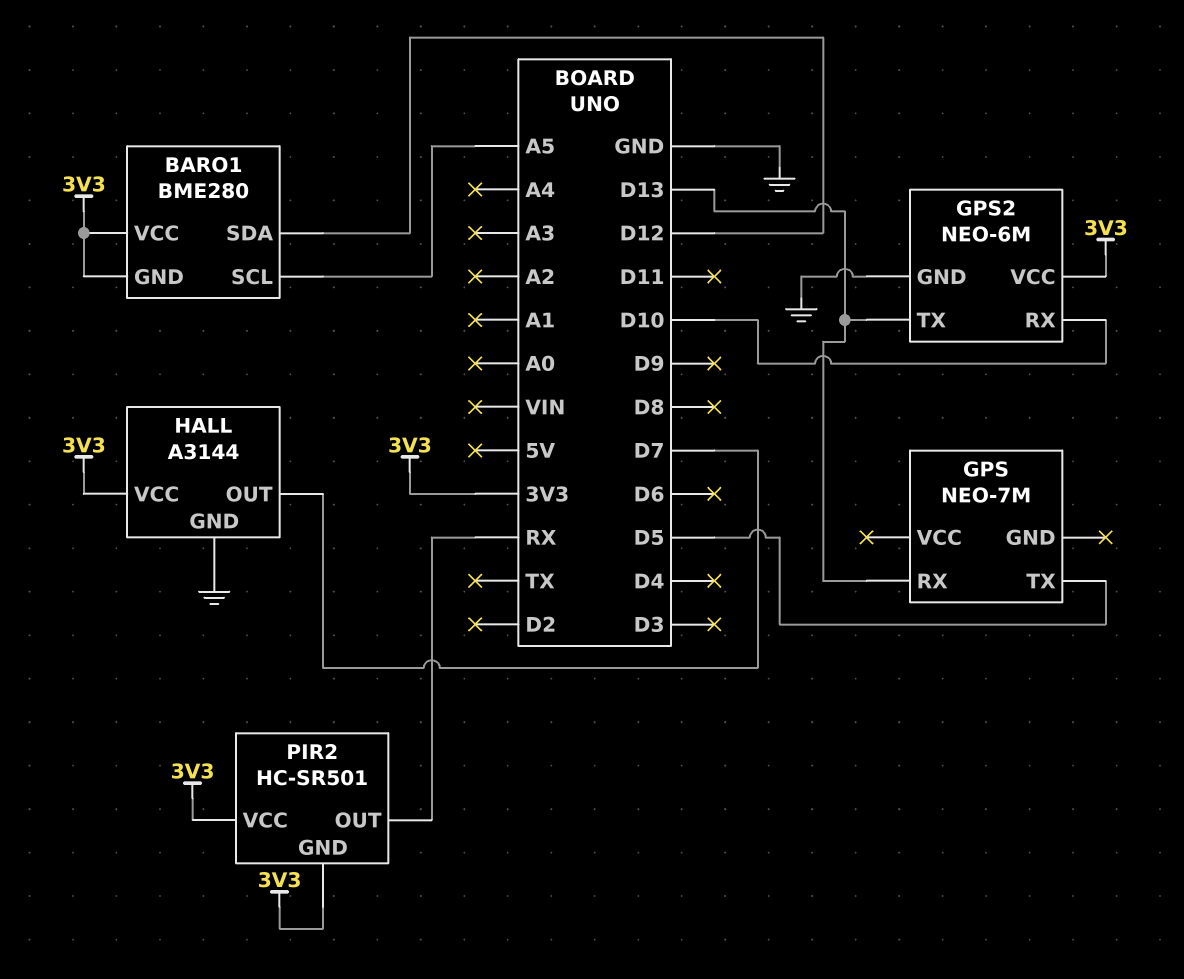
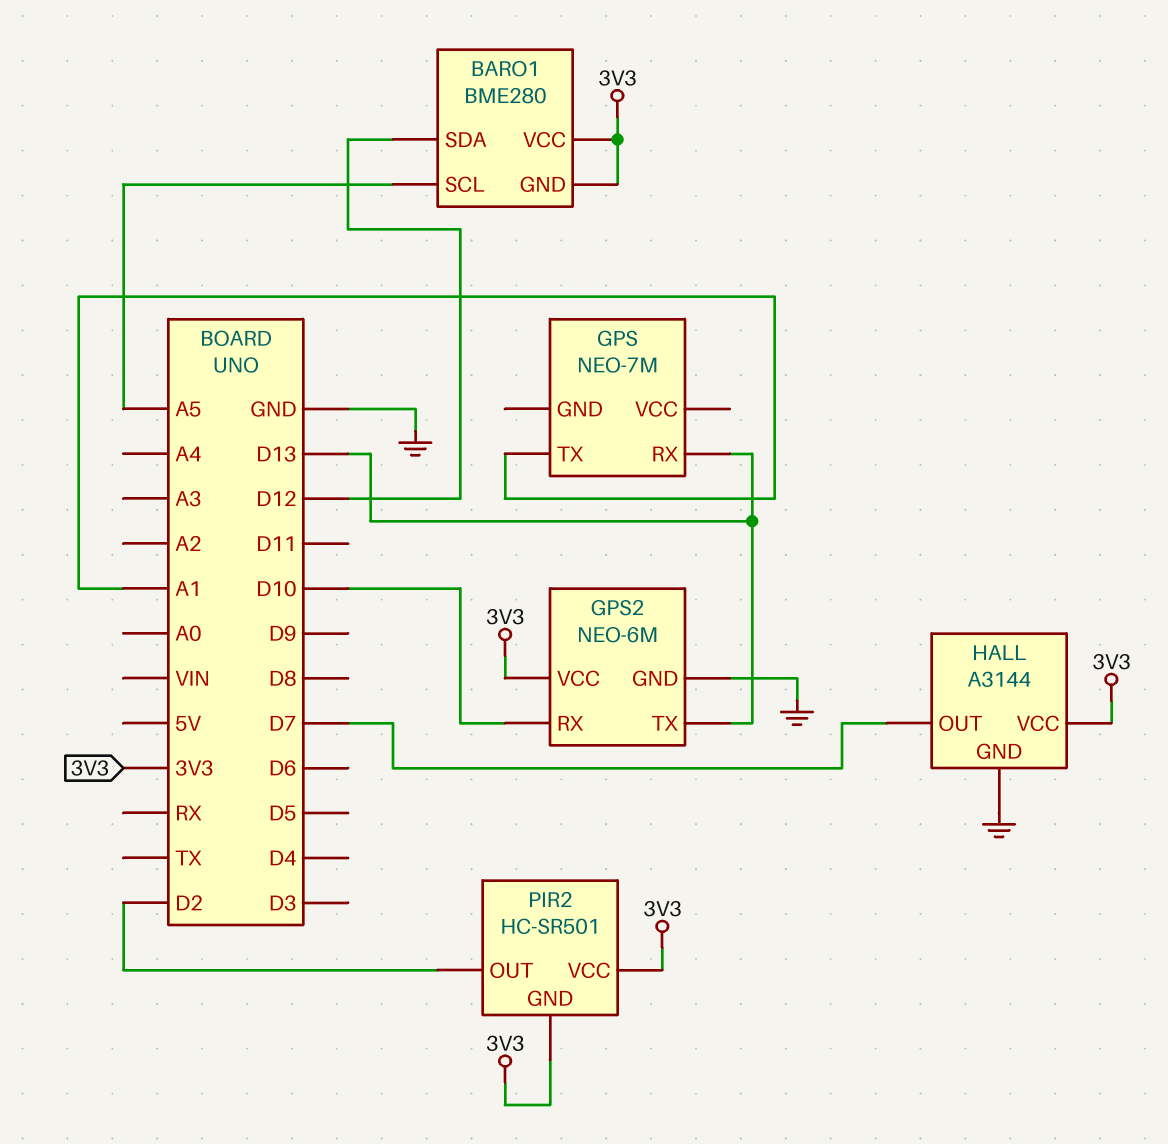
GPS pin TX: D5 -> A1
PIR2 pin OUT: RX -> D2

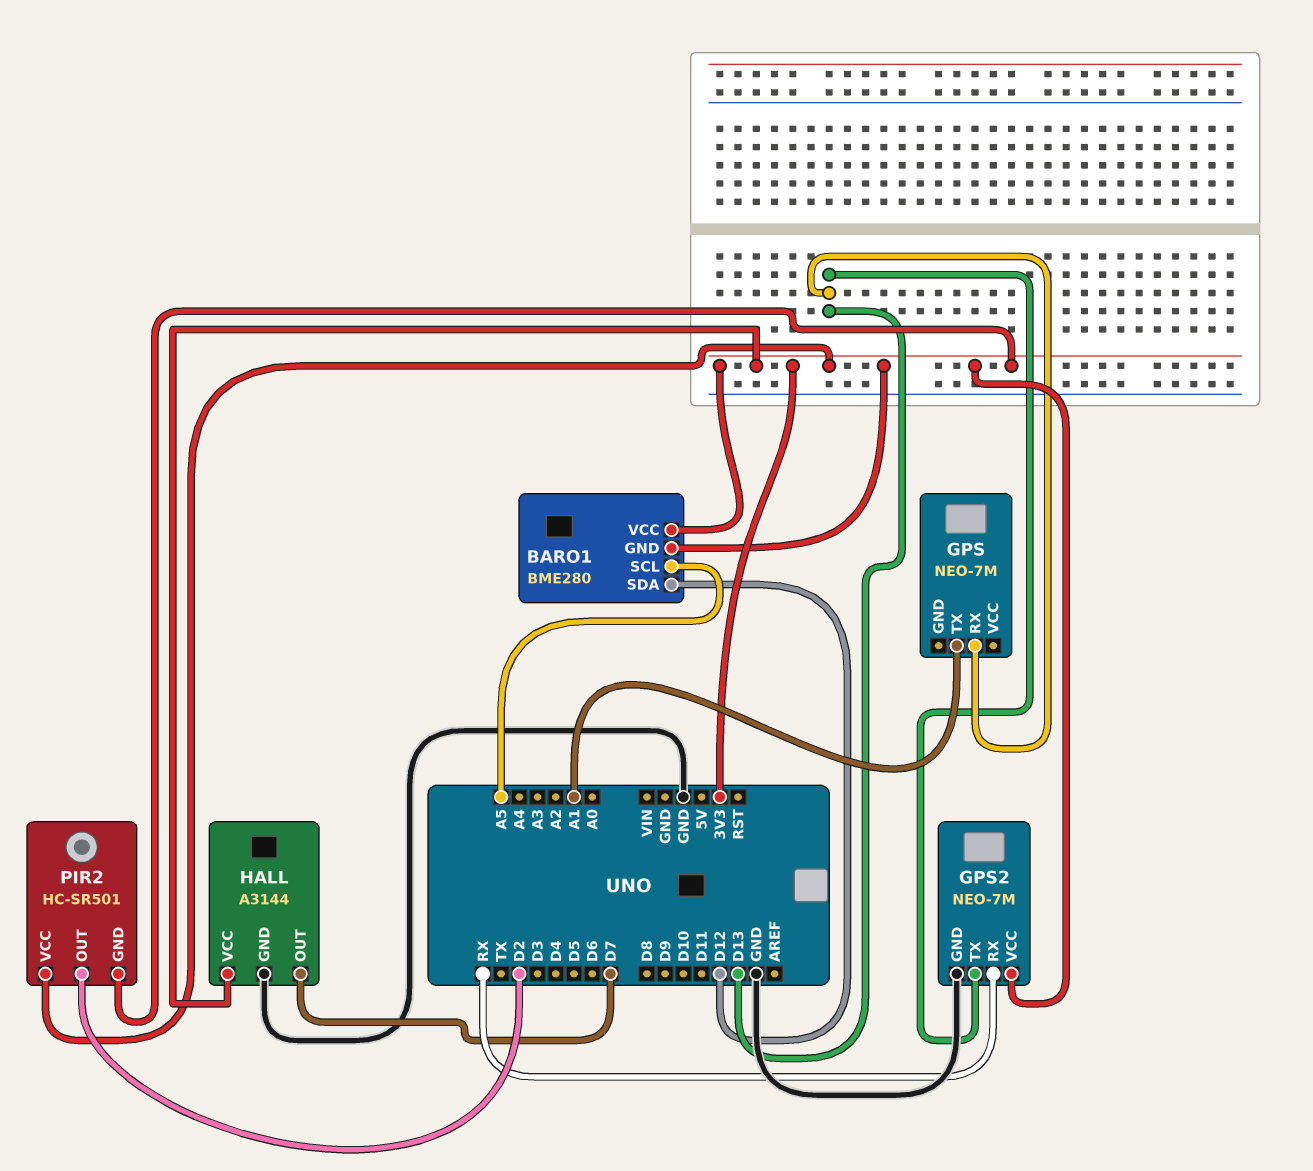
GPS2: NEO-6M -> NEO-7M
GPS2 pin RX: D10 -> RX

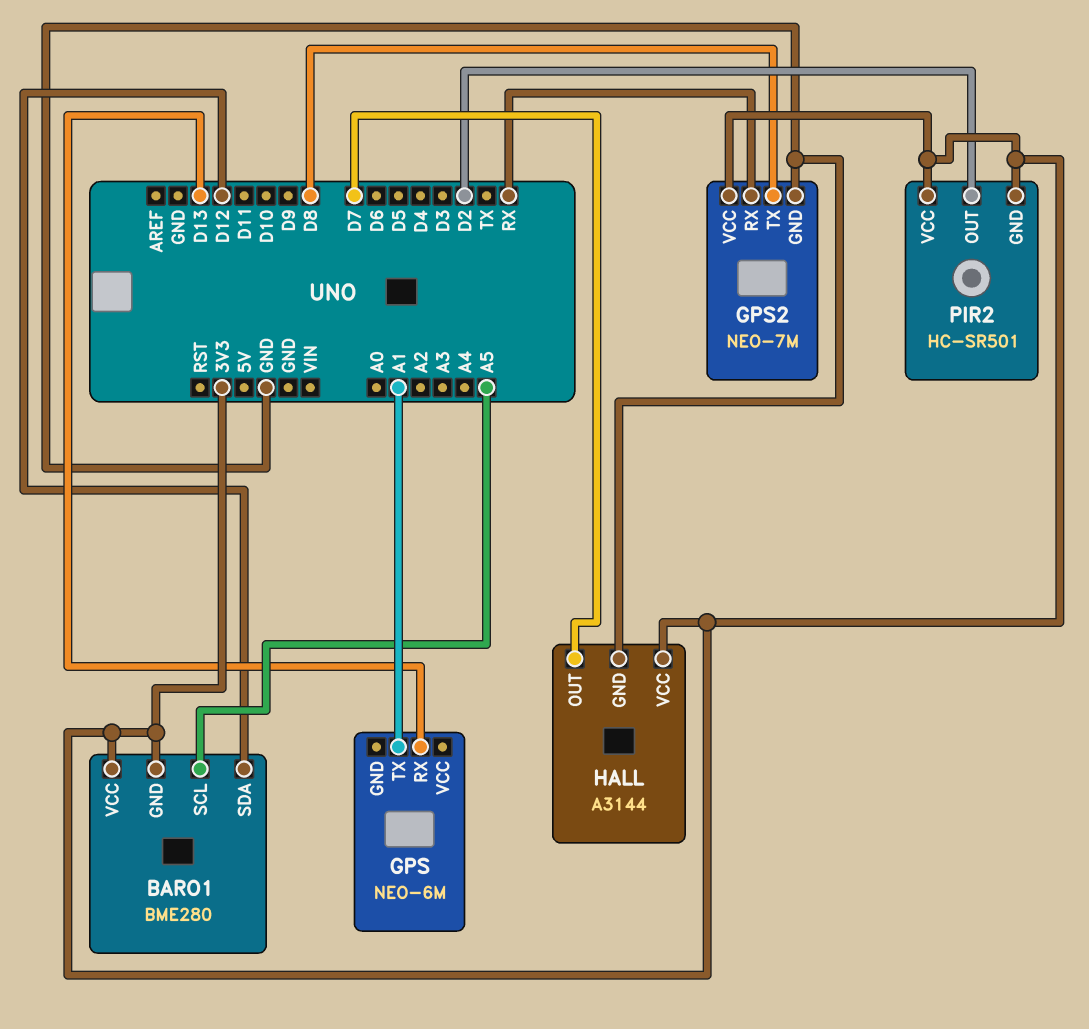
GPS: NEO-7M -> NEO-6M
GPS2 pin TX: D13 -> D8

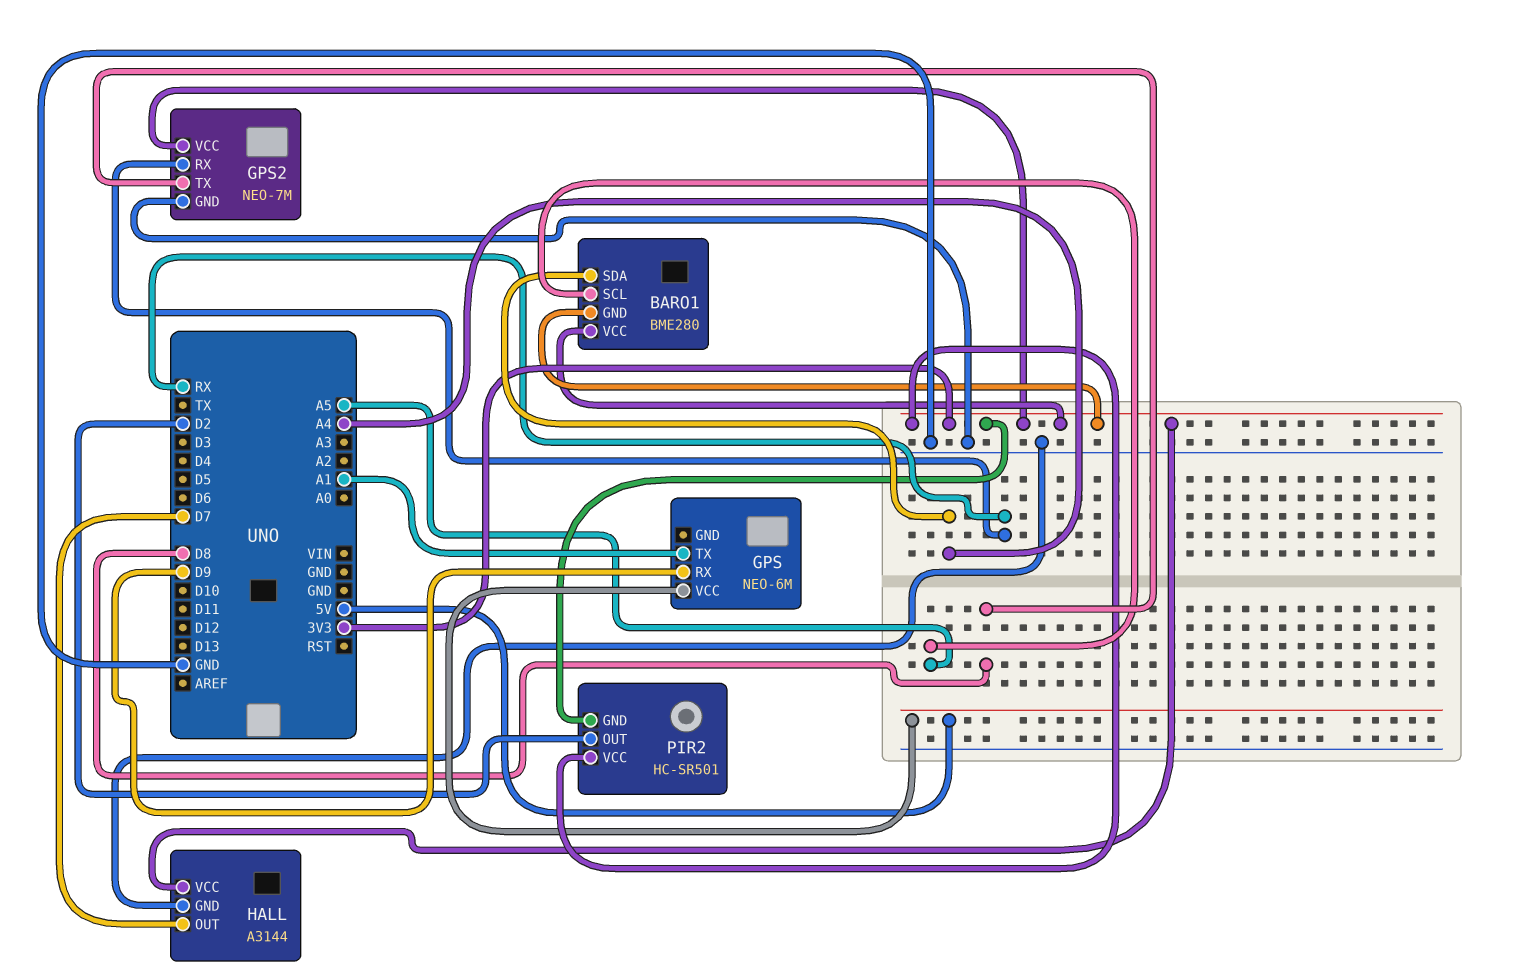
BARO1 pin SDA: D12 -> A4
GPS pin RX: D13 -> D9
GPS pin VCC: none -> 5V

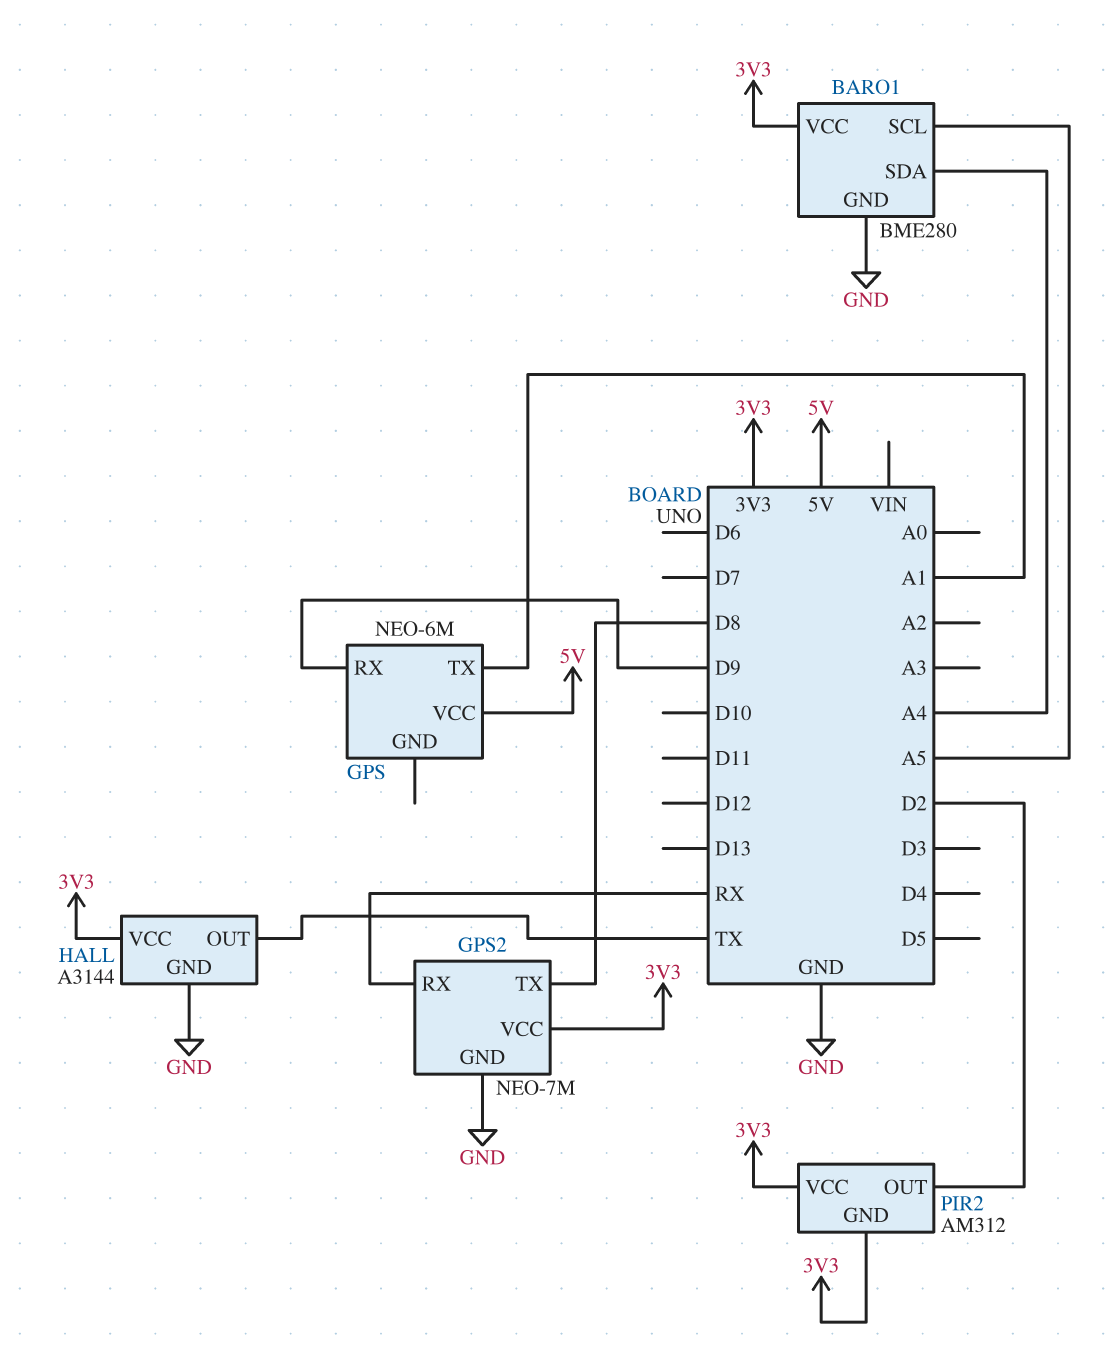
BARO1 pin GND: 3V3 -> GND
HALL pin OUT: D7 -> TX
PIR2: HC-SR501 -> AM312

